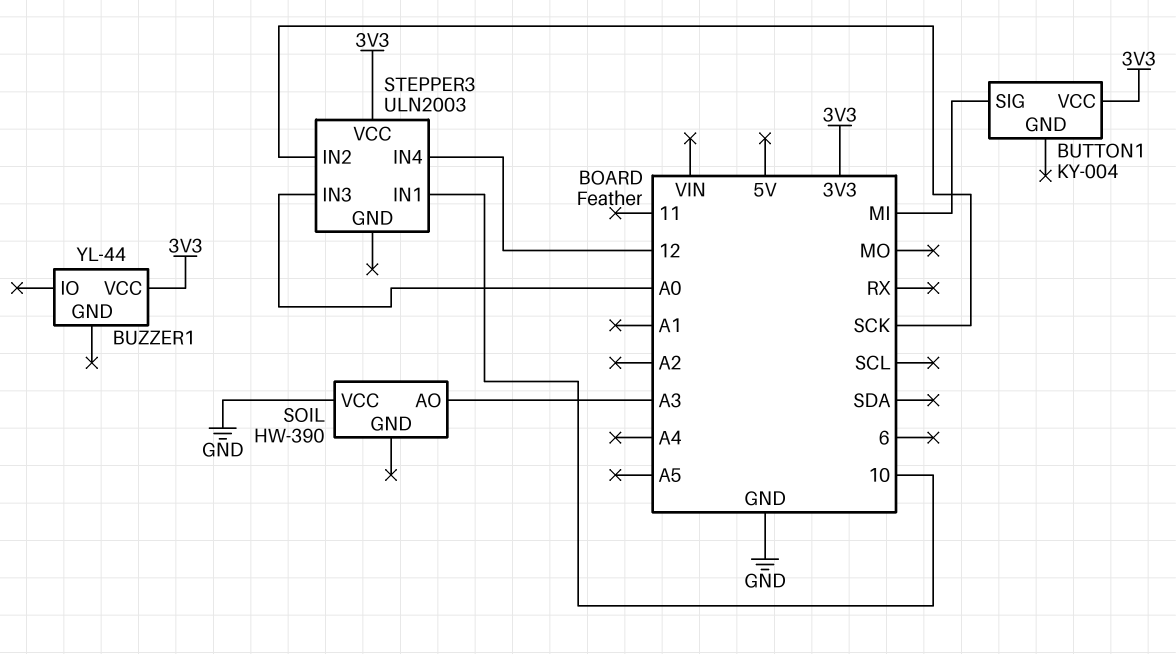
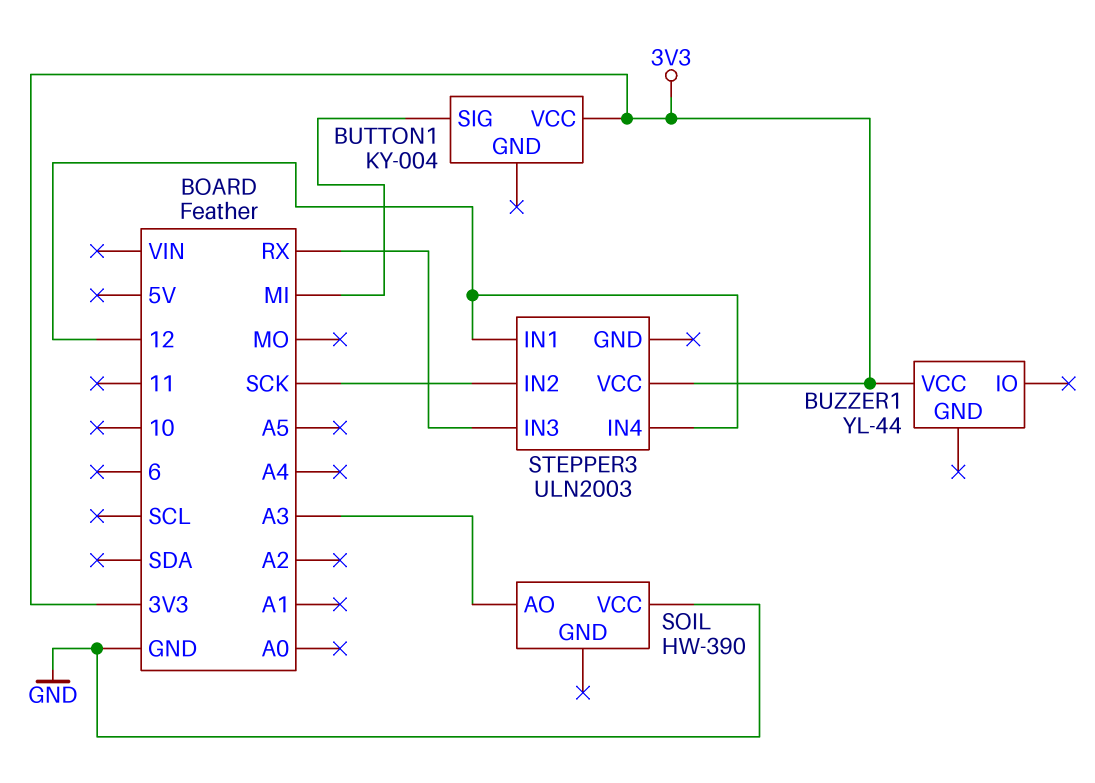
STEPPER3 pin IN1: 10 -> 12
STEPPER3 pin IN3: A0 -> RX

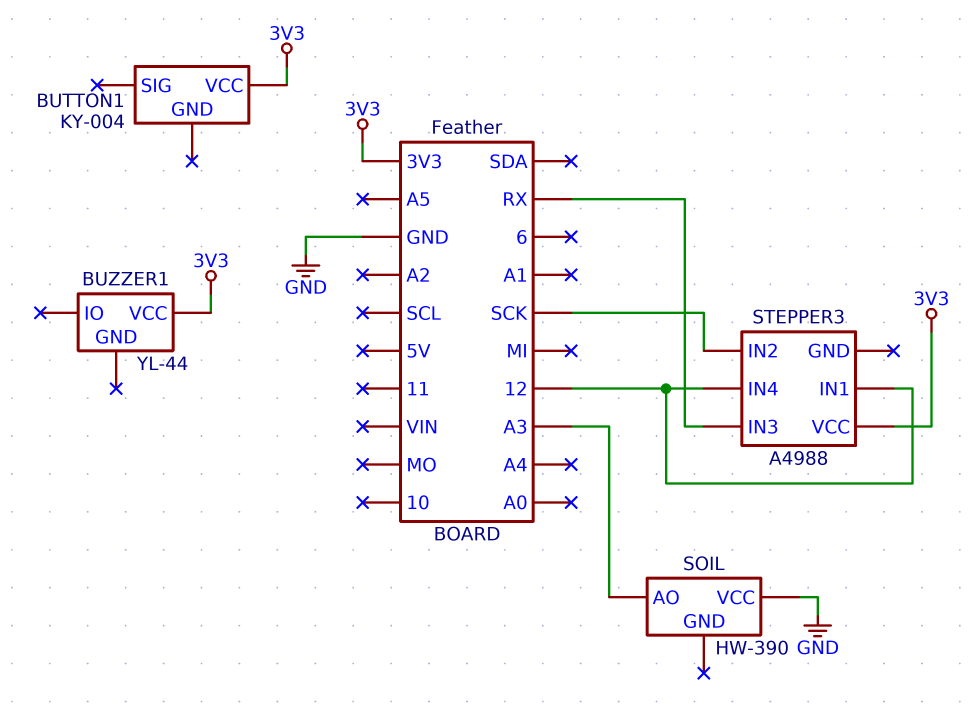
BUTTON1 pin SIG: MI -> none
STEPPER3: ULN2003 -> A4988

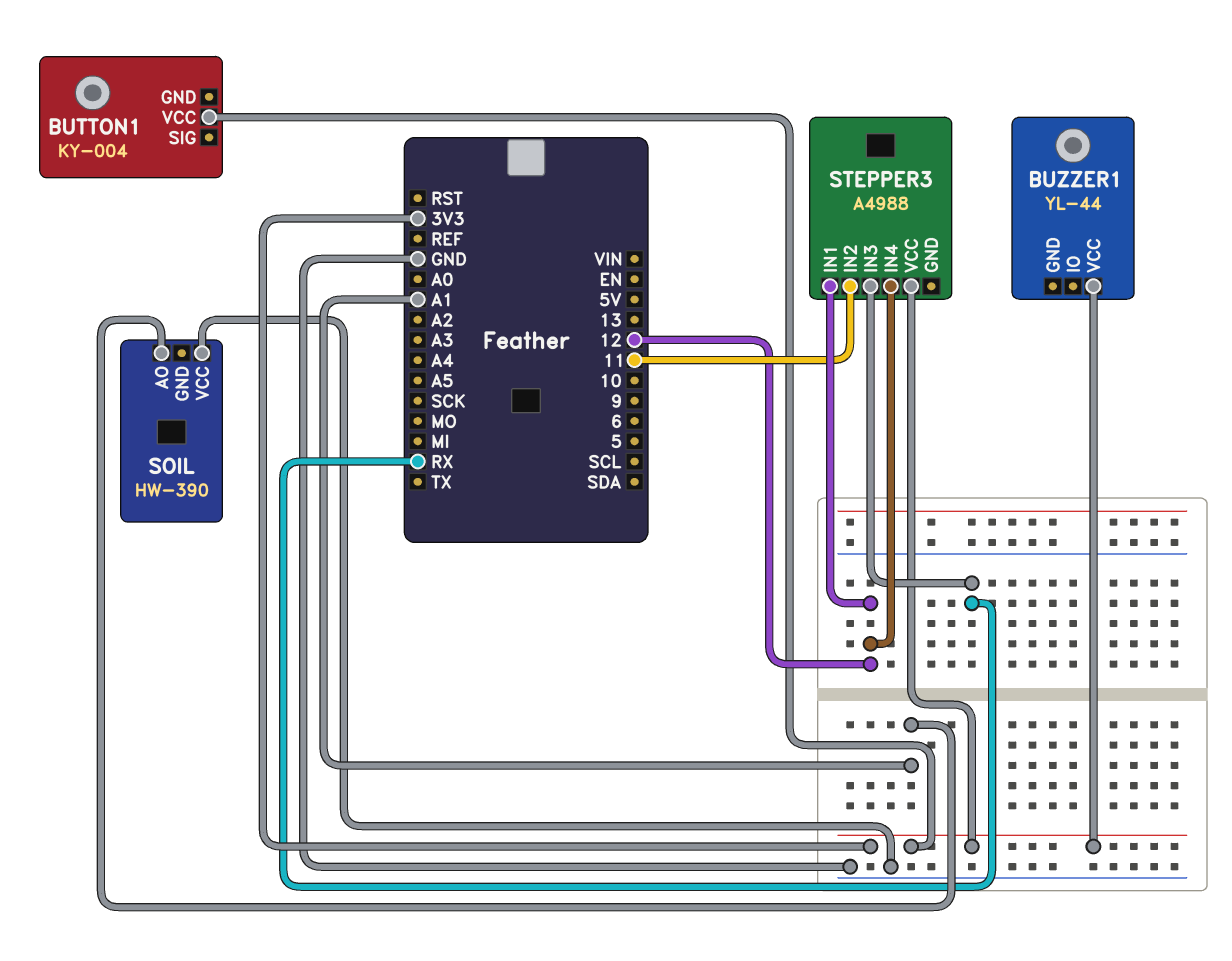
SOIL pin AO: A3 -> A1
STEPPER3 pin IN2: SCK -> 11

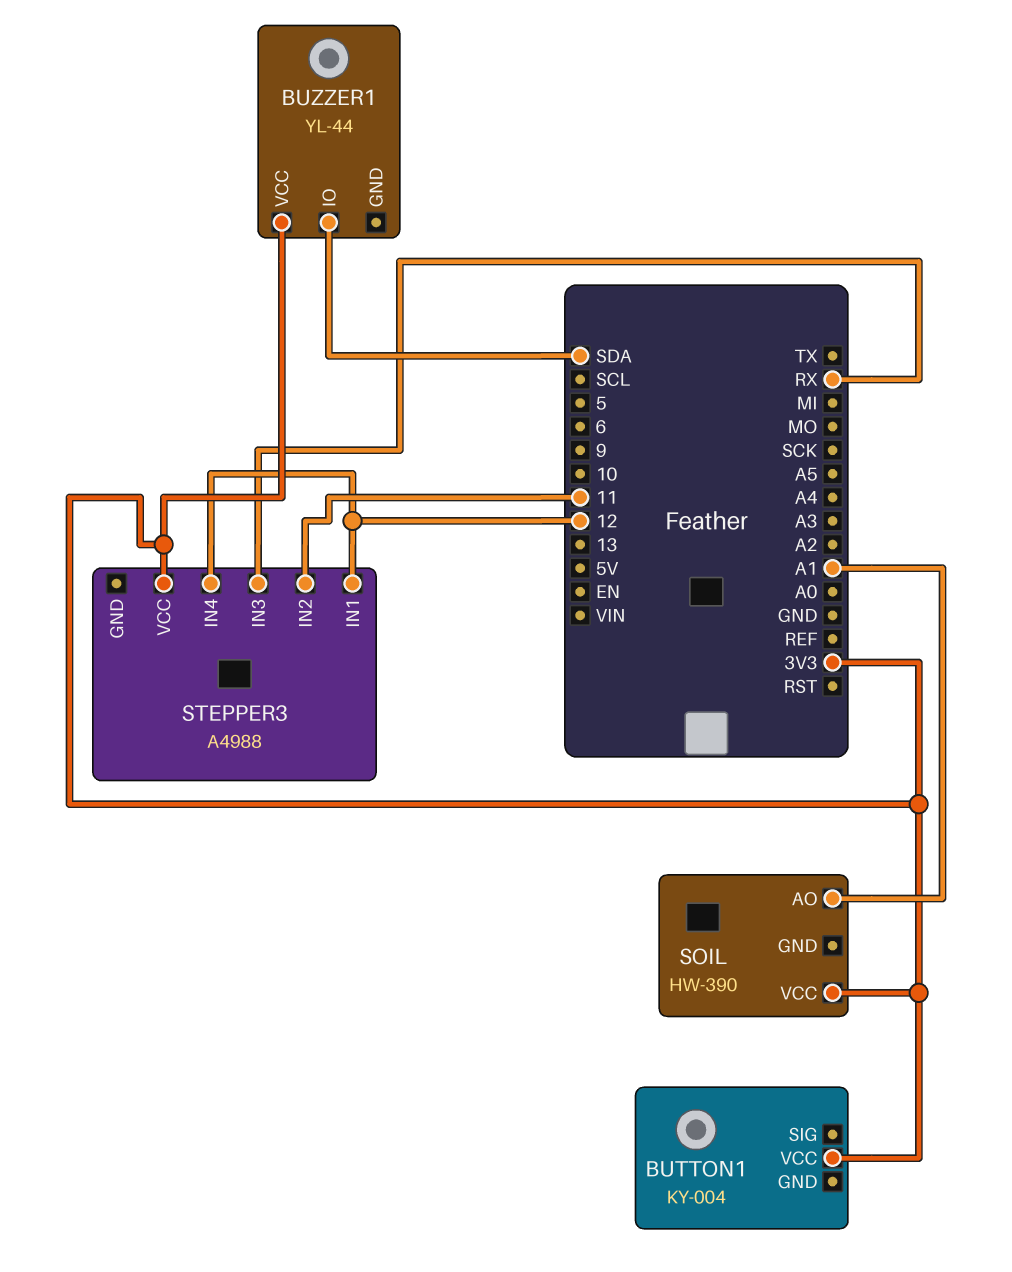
BUZZER1 pin IO: none -> SDA
SOIL pin VCC: GND -> 3V3

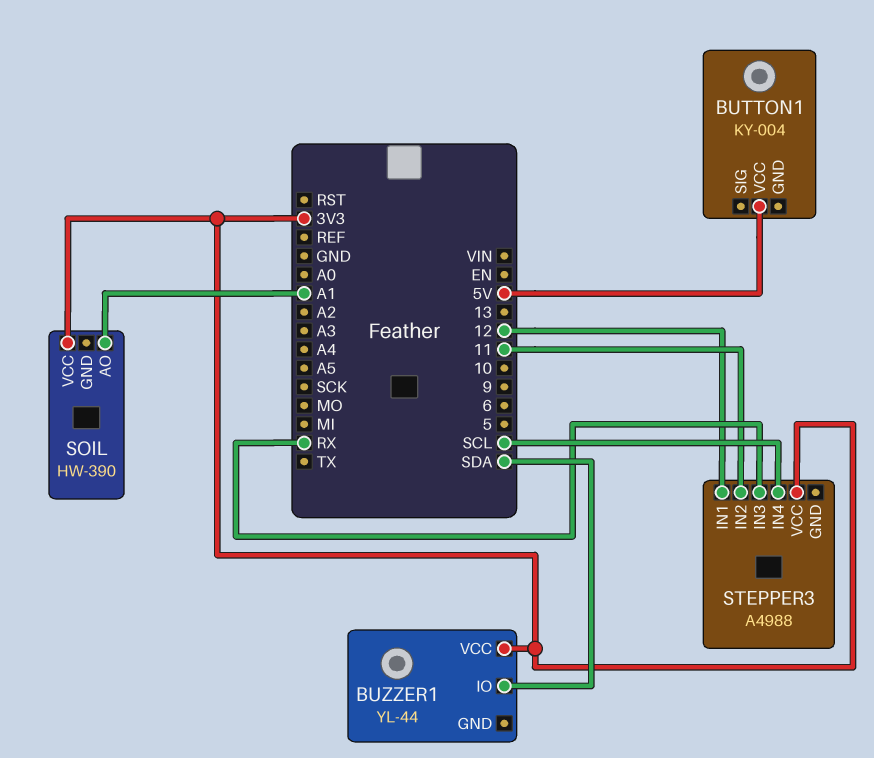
BUTTON1 pin VCC: 3V3 -> 5V
STEPPER3 pin IN4: 12 -> SCL

